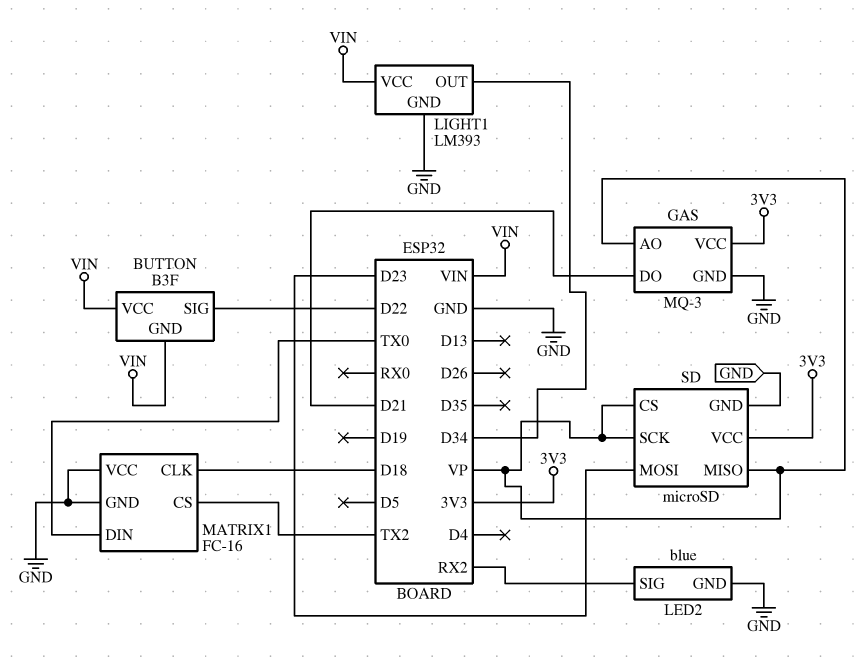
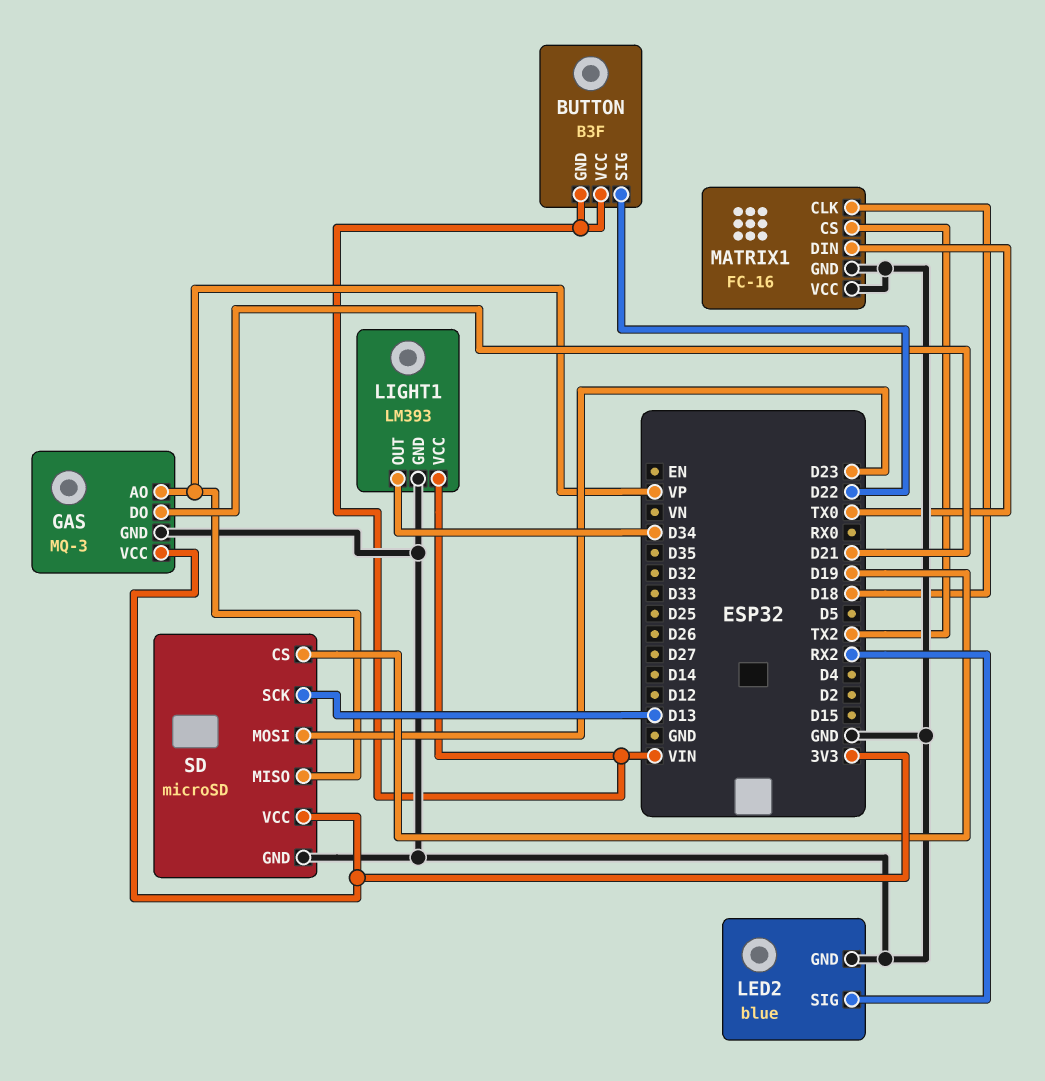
SD pin CS: VP -> D19
SD pin SCK: VP -> D13

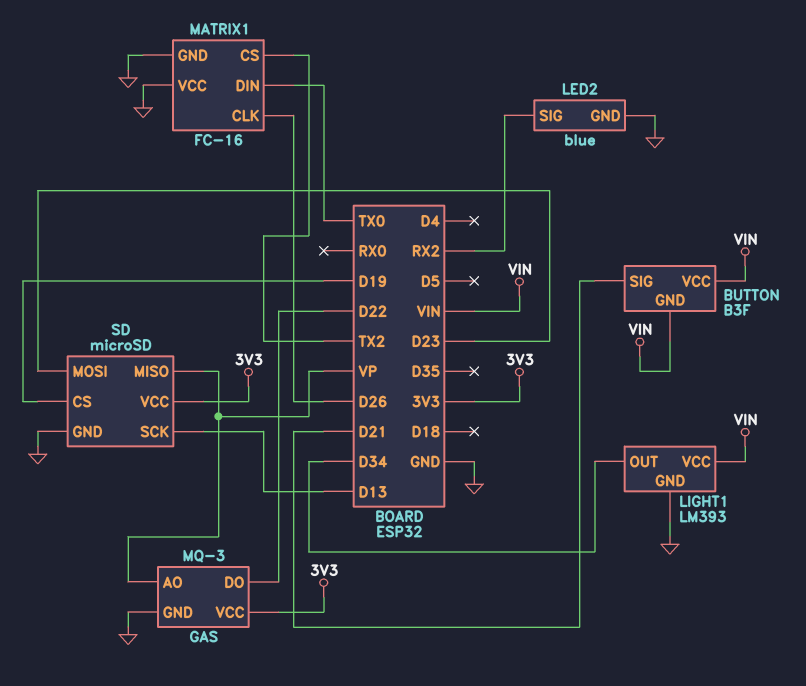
BUTTON pin SIG: D22 -> D21
GAS pin DO: D21 -> D22
MATRIX1 pin CLK: D18 -> D26

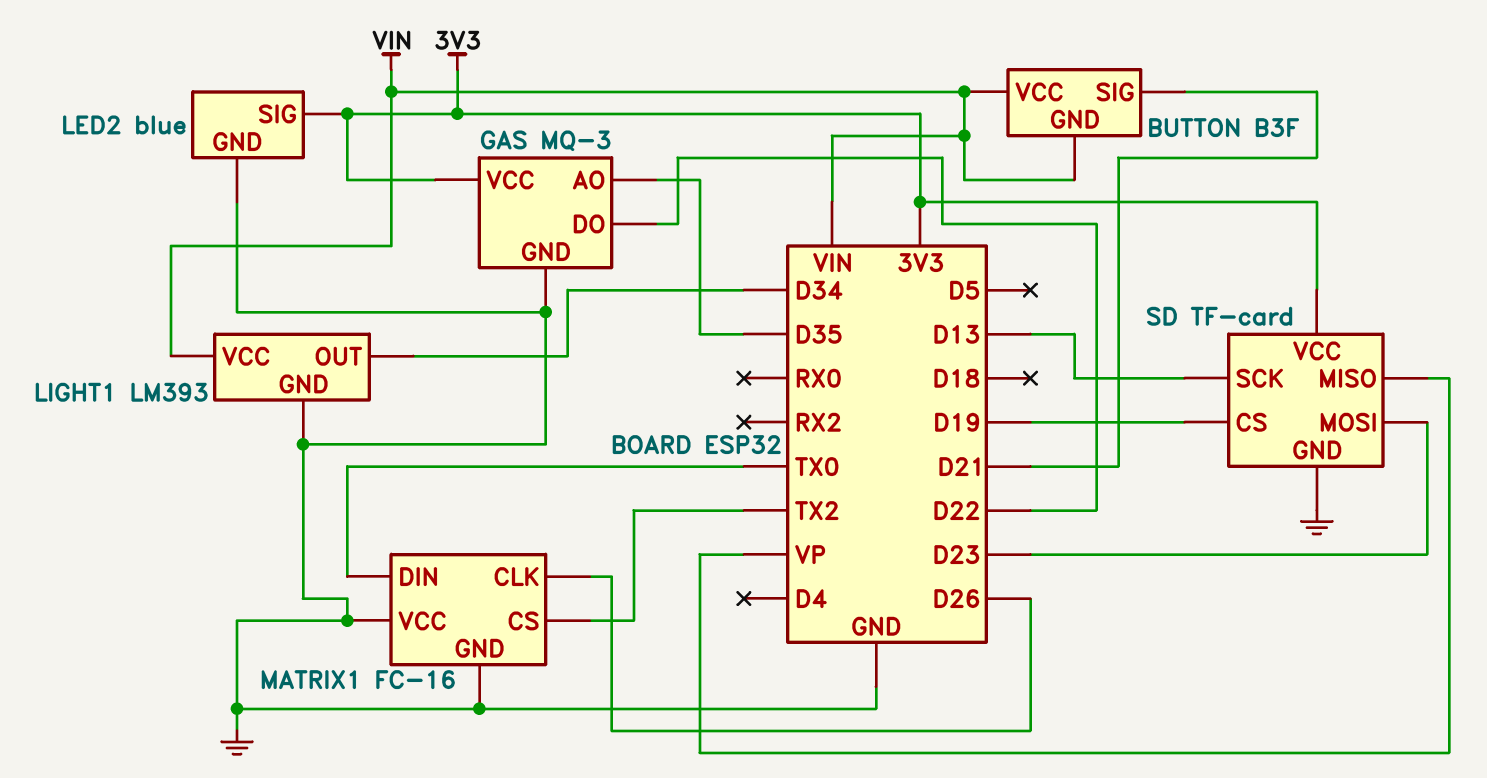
GAS pin AO: VP -> D35
LED2 pin SIG: RX2 -> 3V3
SD: microSD -> TF-card

